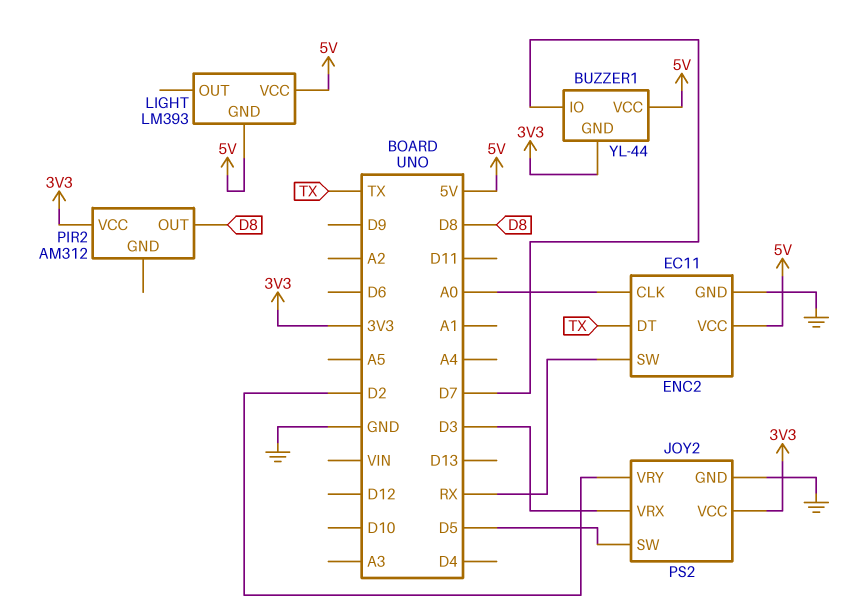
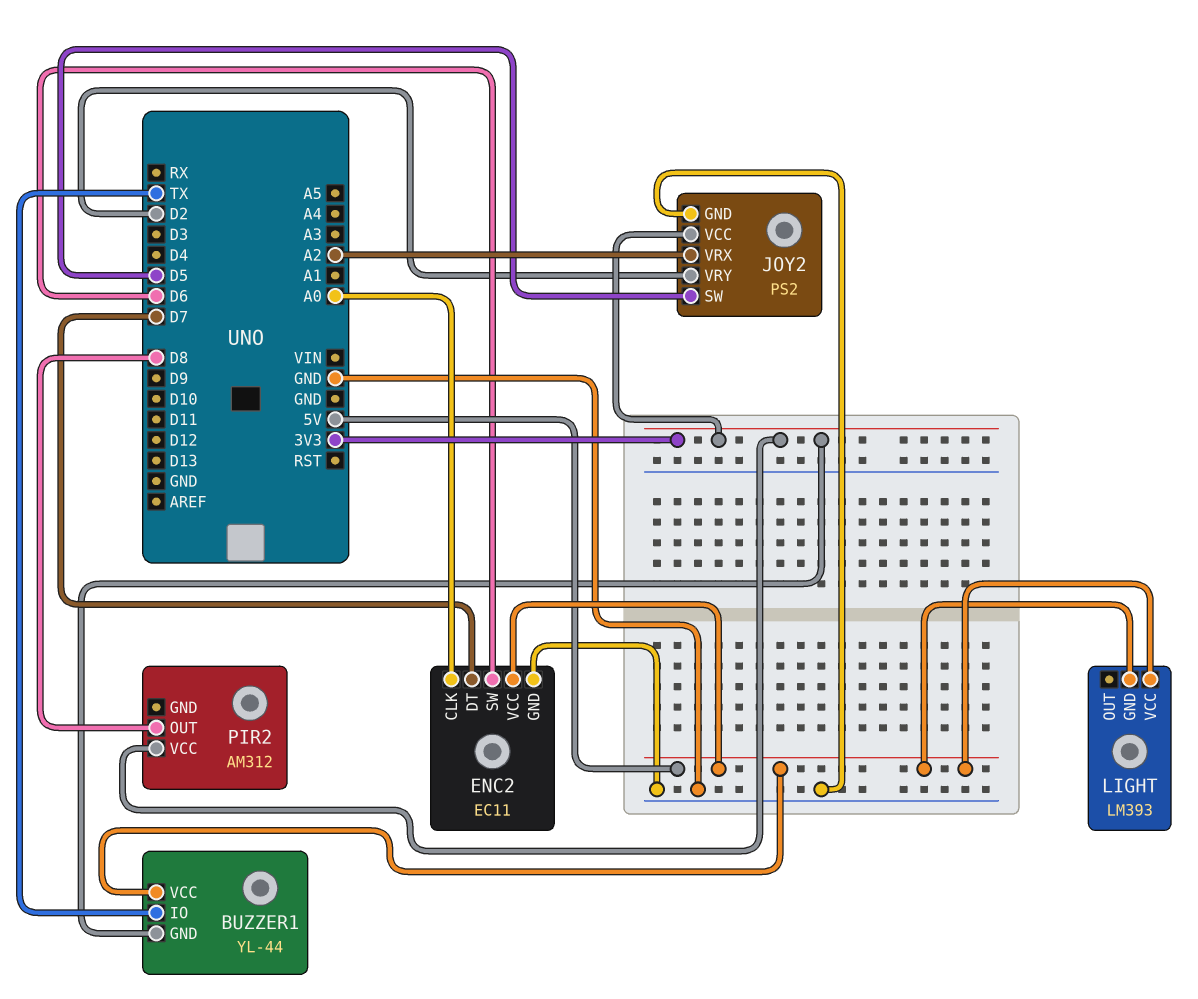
BUZZER1 pin IO: D7 -> TX
ENC2 pin DT: TX -> D7
ENC2 pin SW: RX -> D6
JOY2 pin VRX: D3 -> A2

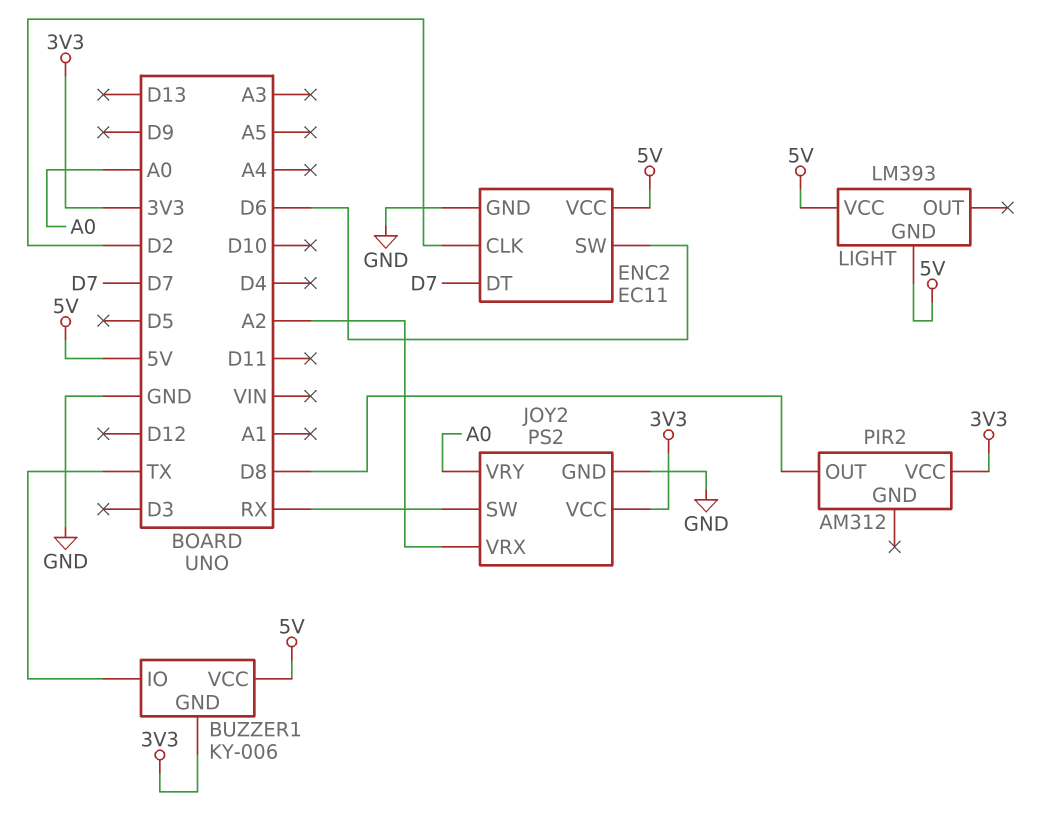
BUZZER1: YL-44 -> KY-006
ENC2 pin CLK: A0 -> D2
JOY2 pin SW: D5 -> RX
JOY2 pin VRY: D2 -> A0

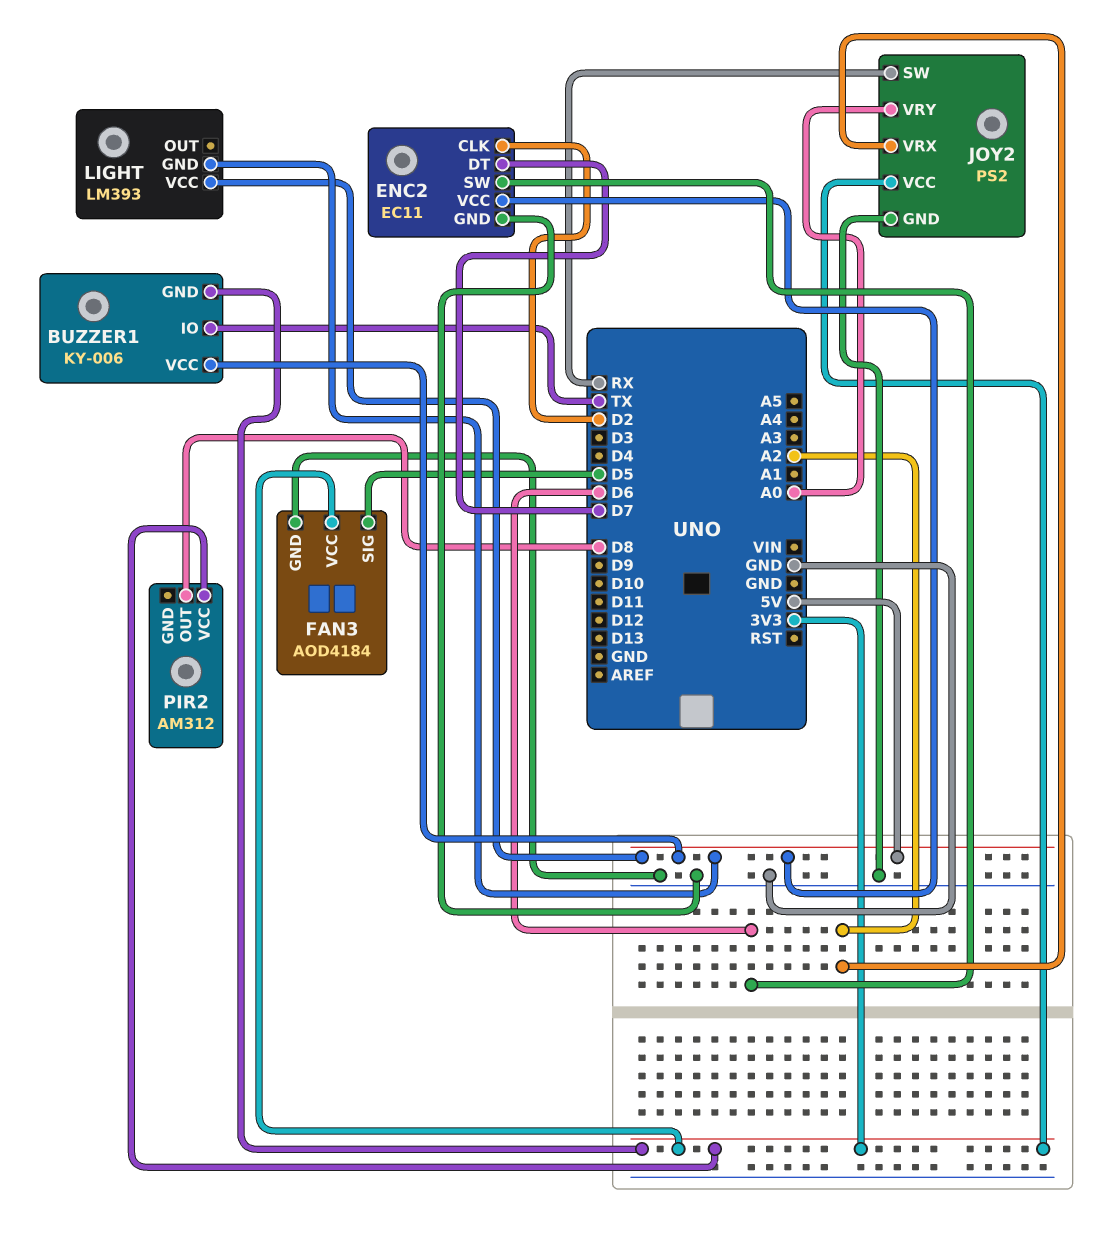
FAN3: none -> AOD4184
FAN3 pin GND: none -> GND
FAN3 pin SIG: none -> D5
FAN3 pin VCC: none -> 3V3

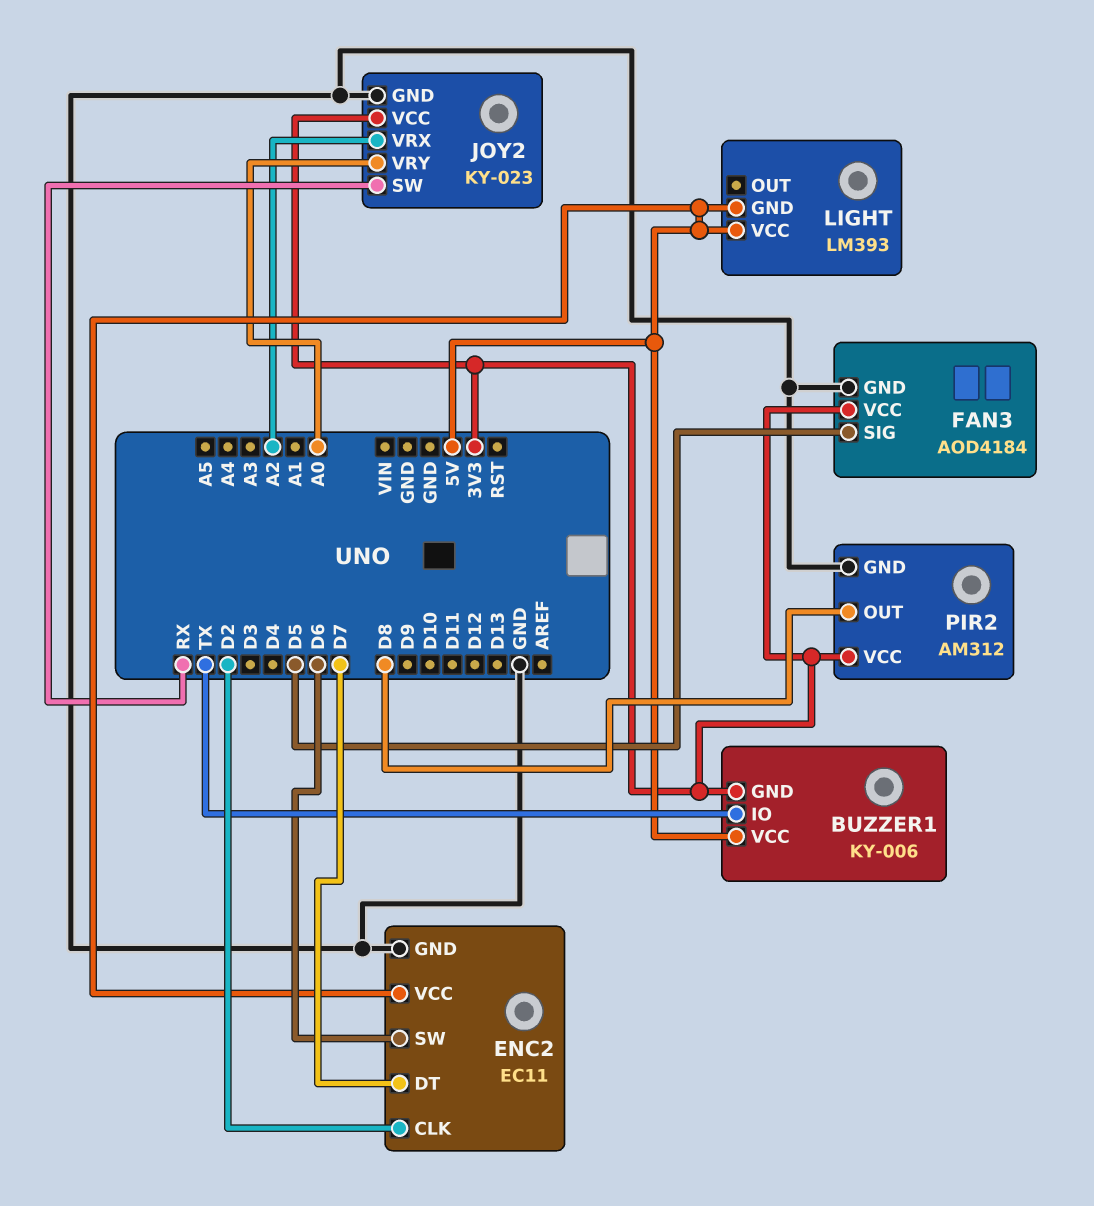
JOY2: PS2 -> KY-023
PIR2 pin GND: none -> GND

